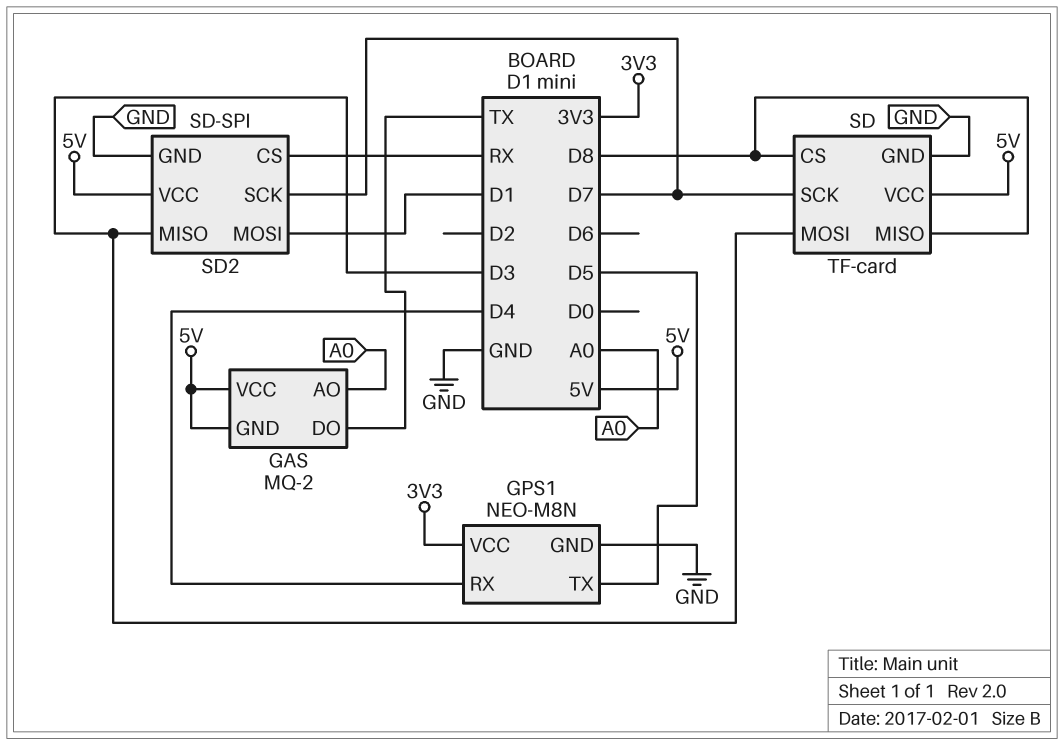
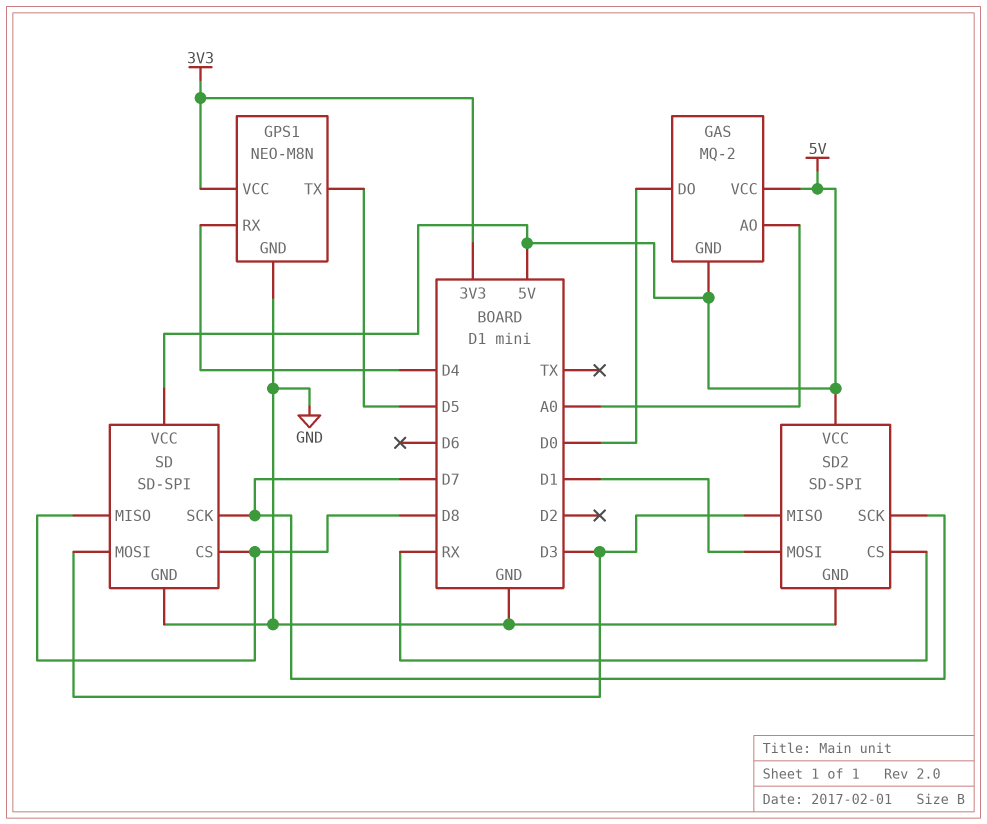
GAS pin DO: TX -> D0
SD: TF-card -> SD-SPI

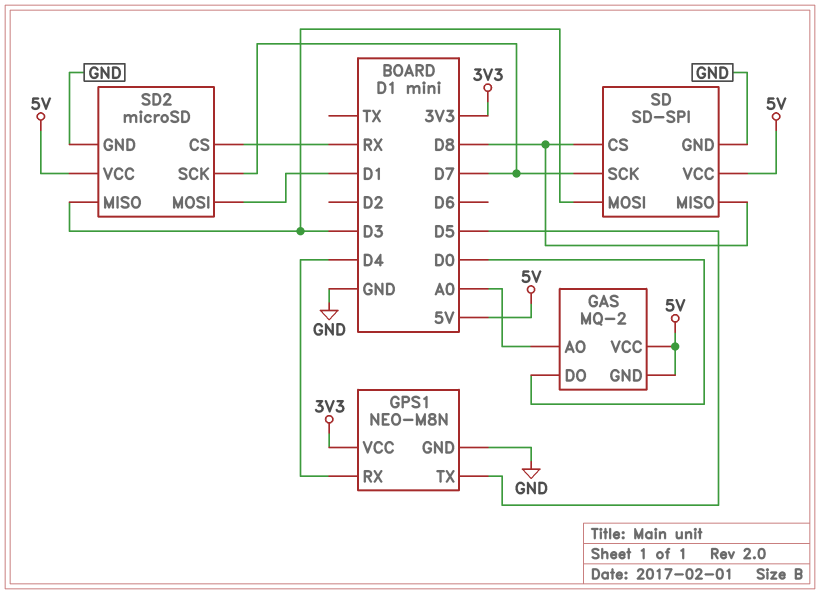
SD2: SD-SPI -> microSD

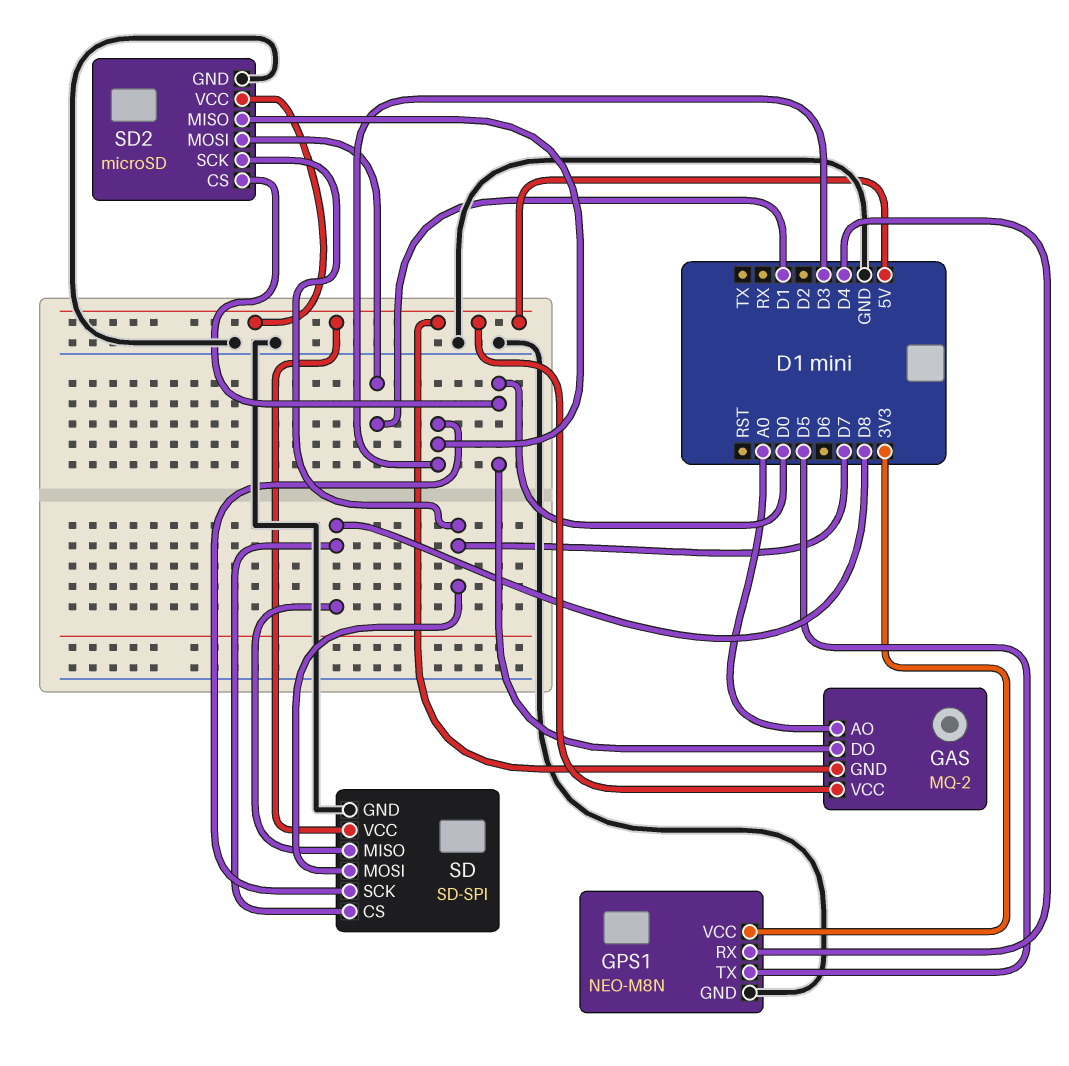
SD pin MOSI: D3 -> D7
SD pin SCK: D7 -> D3
SD2 pin CS: RX -> D0

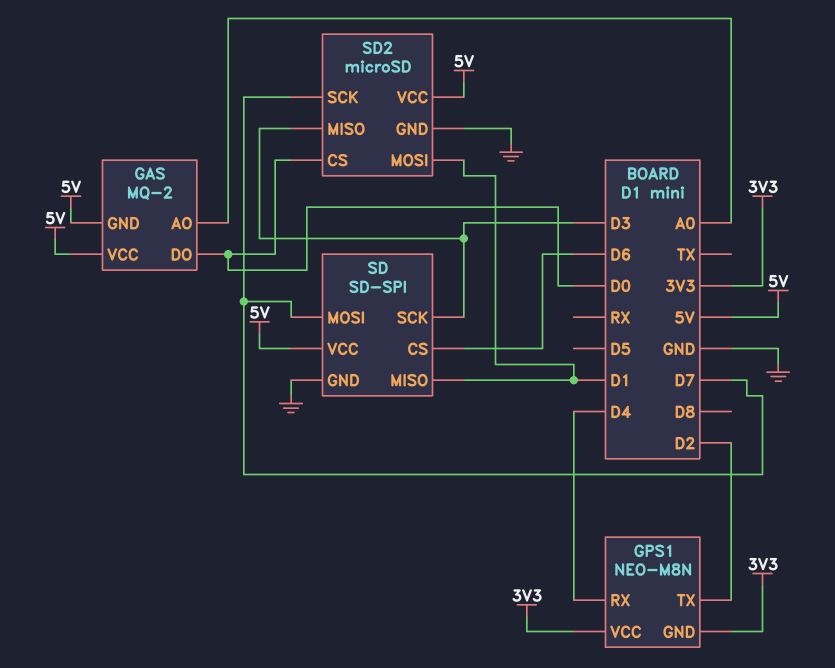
GPS1 pin GND: GND -> 3V3
GPS1 pin TX: D5 -> D2
SD pin CS: D8 -> D6
SD pin MISO: D8 -> D1

